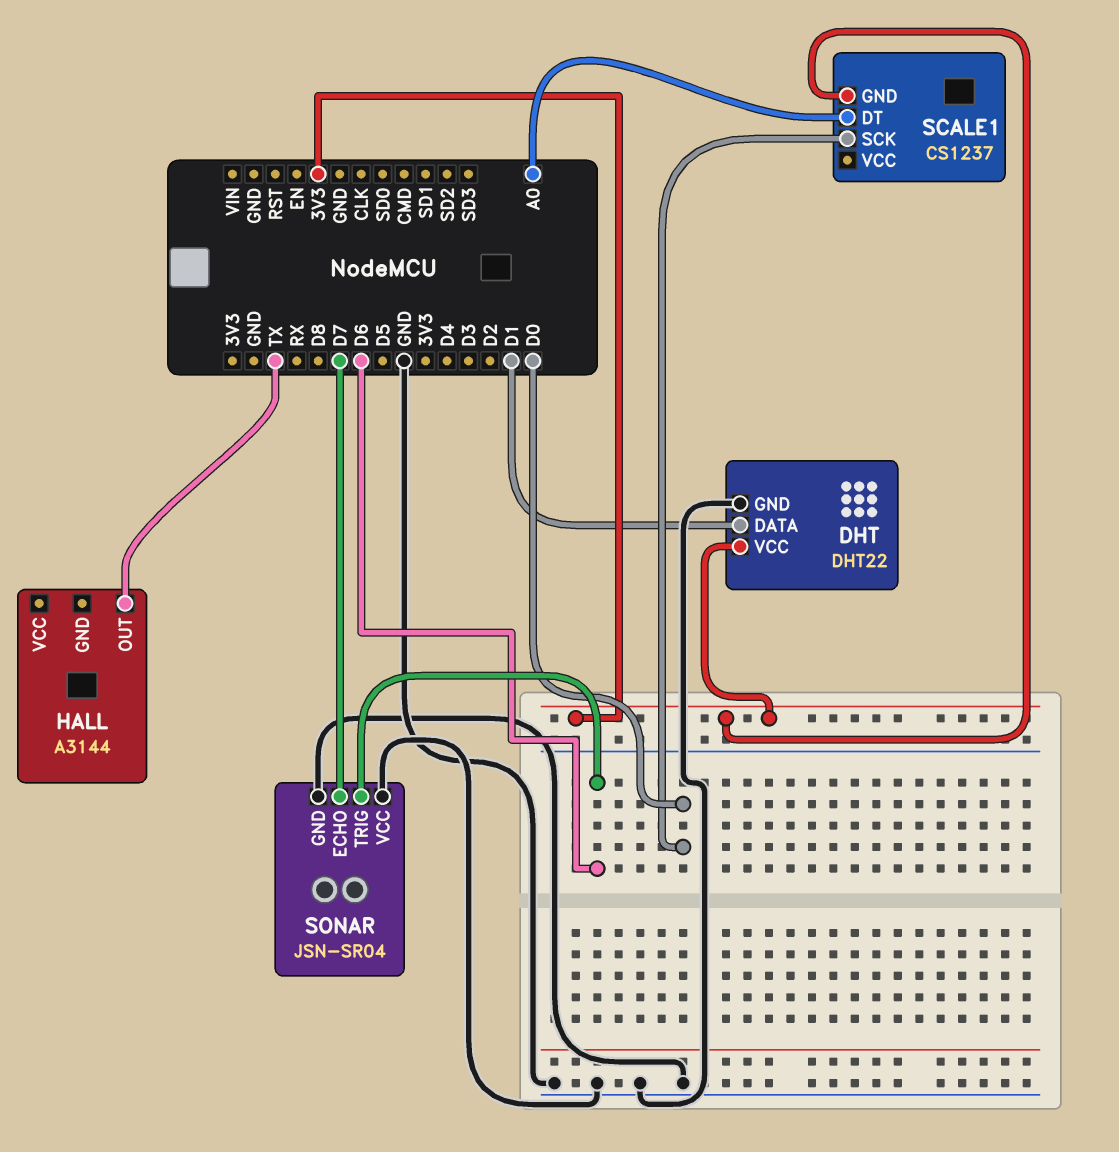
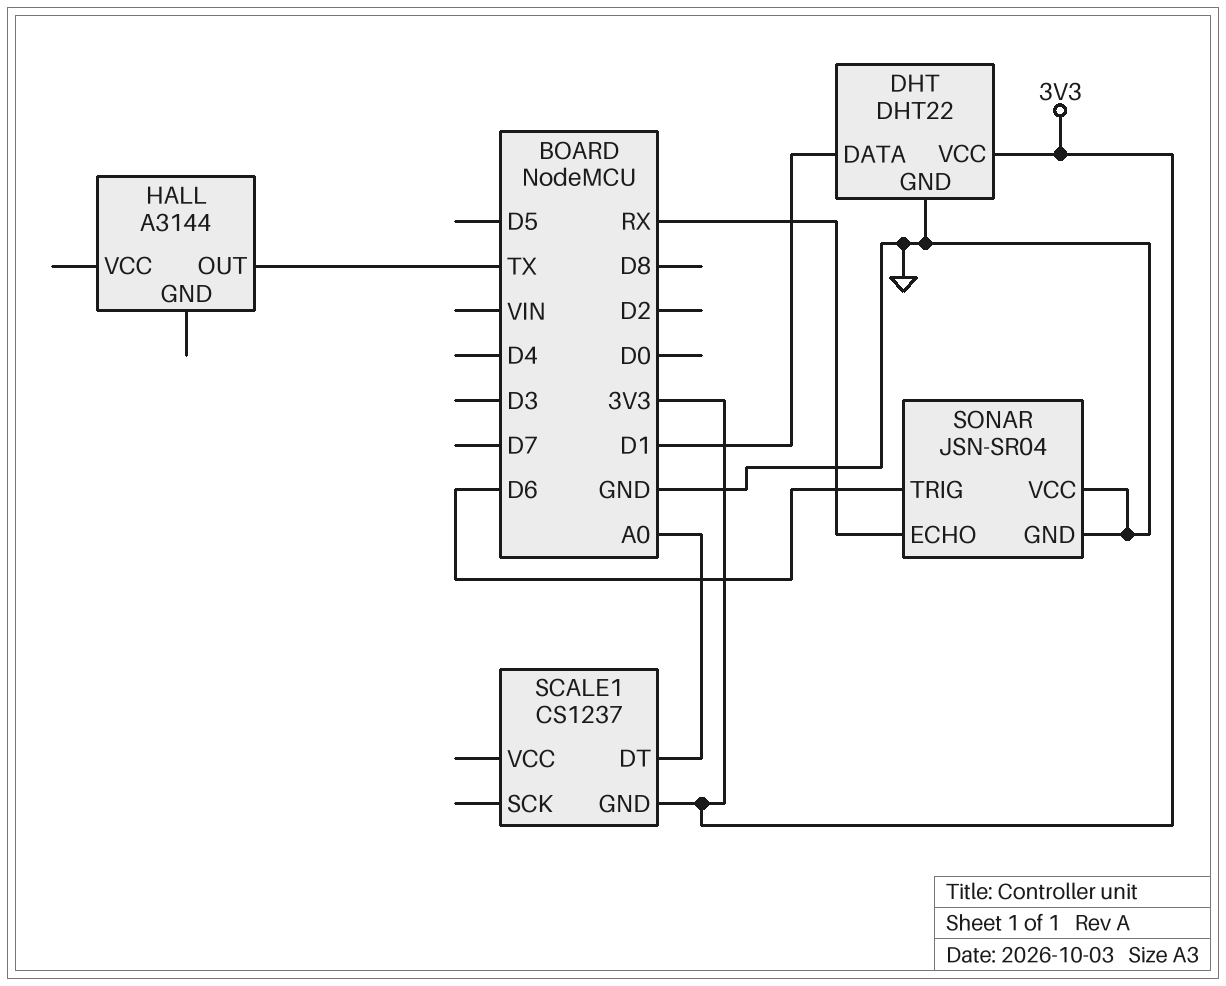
SCALE1 pin SCK: D0 -> none
SONAR pin ECHO: D7 -> RX

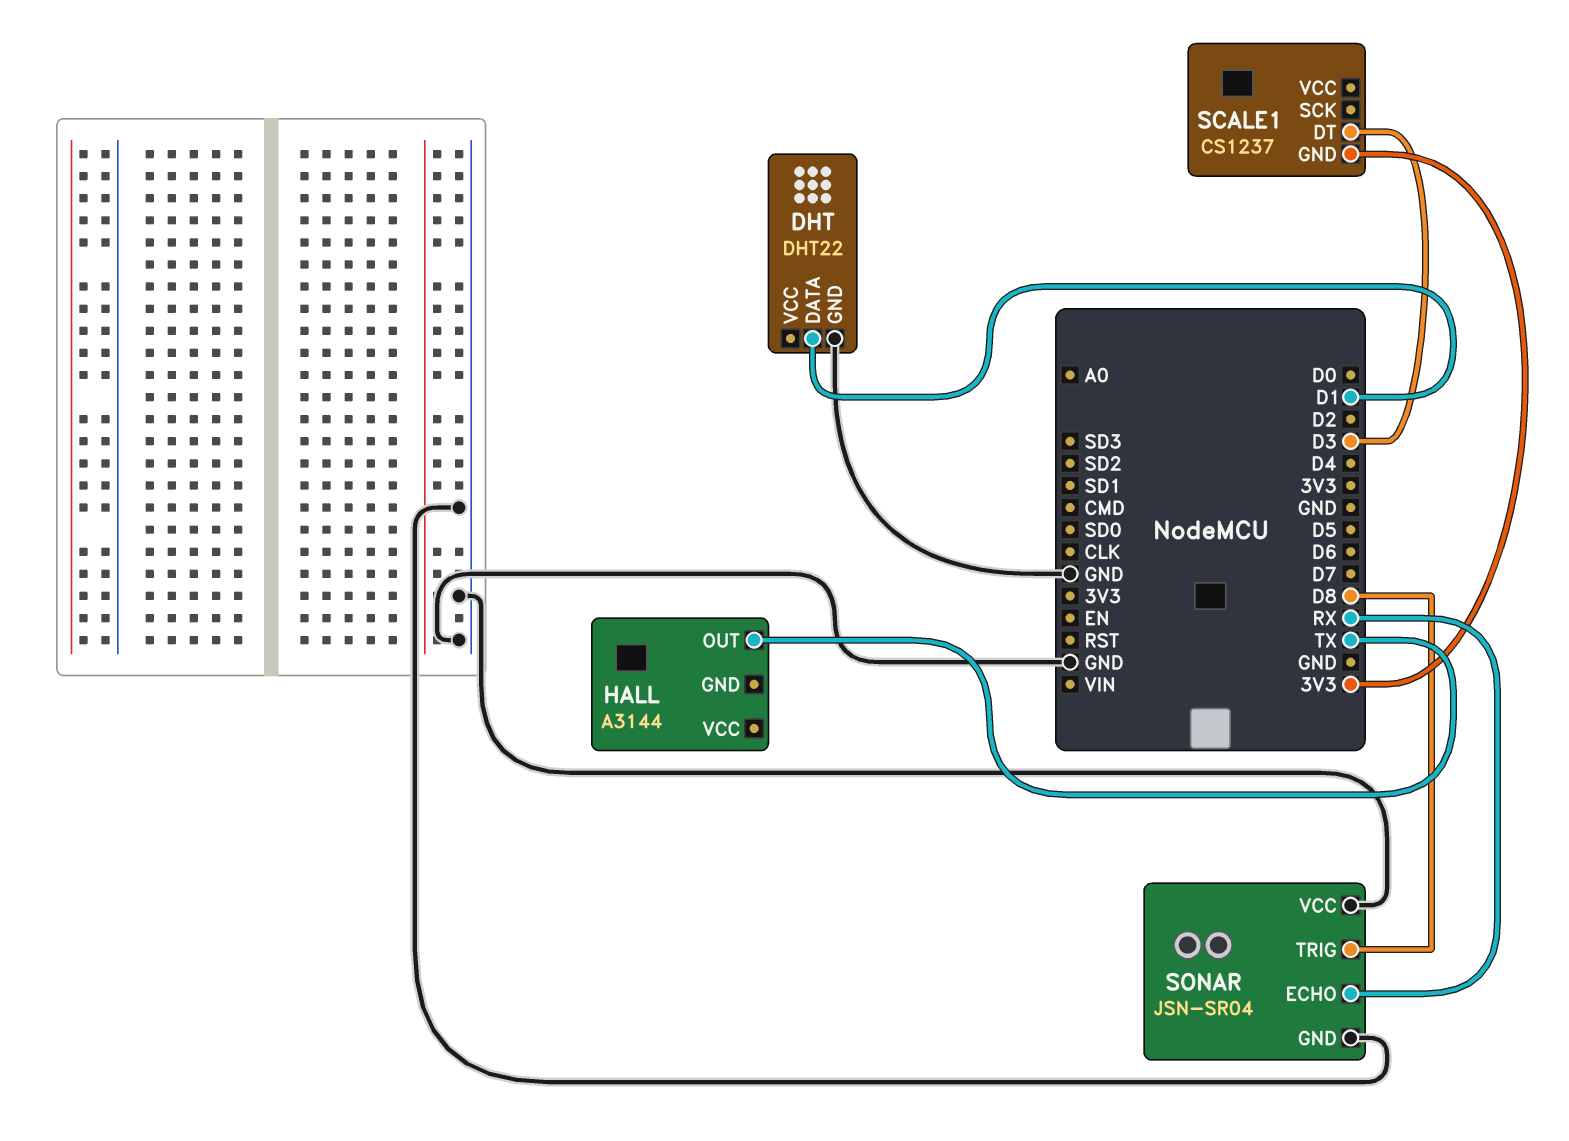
DHT pin VCC: 3V3 -> none
SCALE1 pin DT: A0 -> D3
SONAR pin TRIG: D6 -> D8

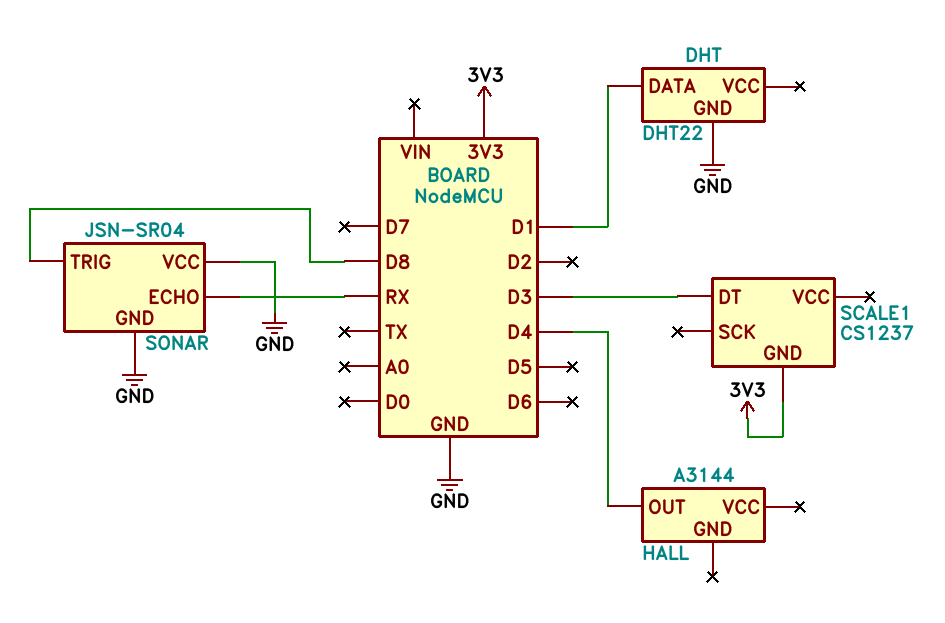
HALL pin OUT: TX -> D4

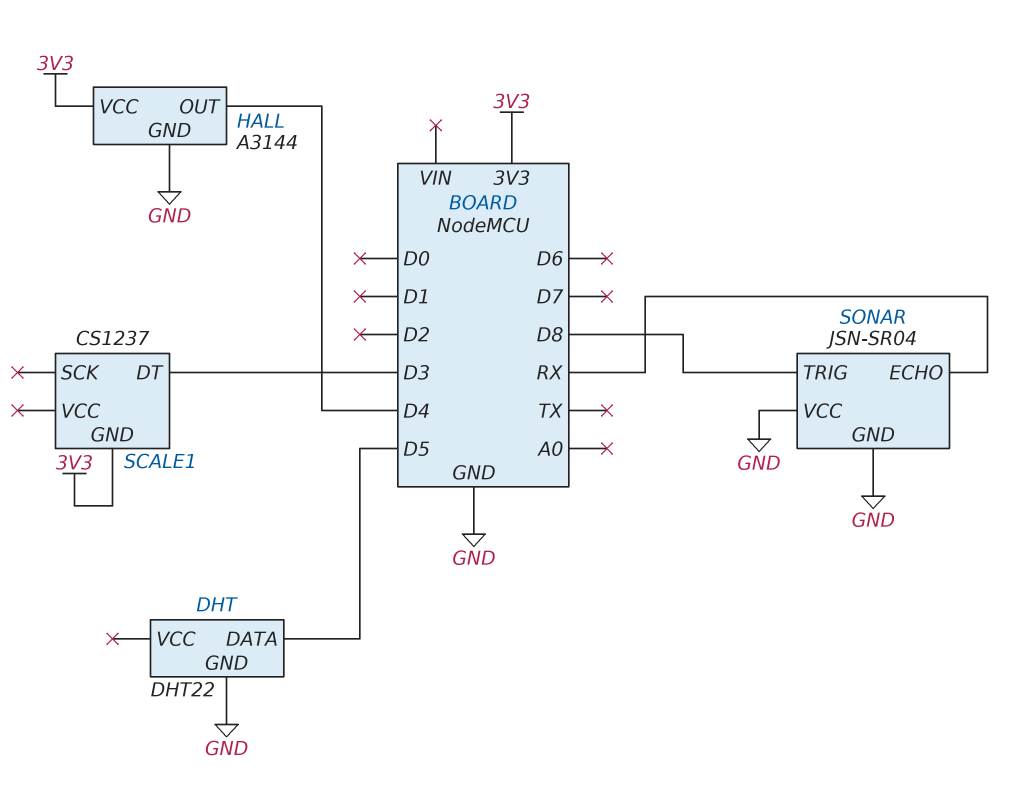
DHT pin DATA: D1 -> D5
HALL pin GND: none -> GND
HALL pin VCC: none -> 3V3

